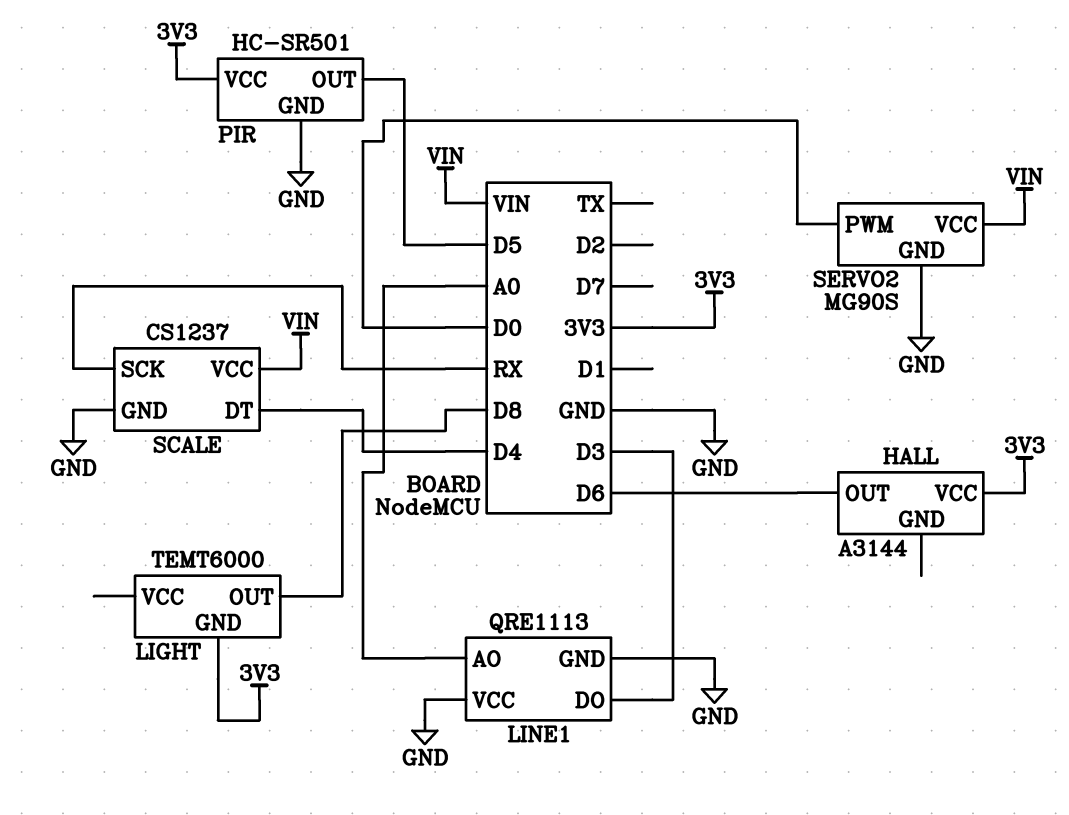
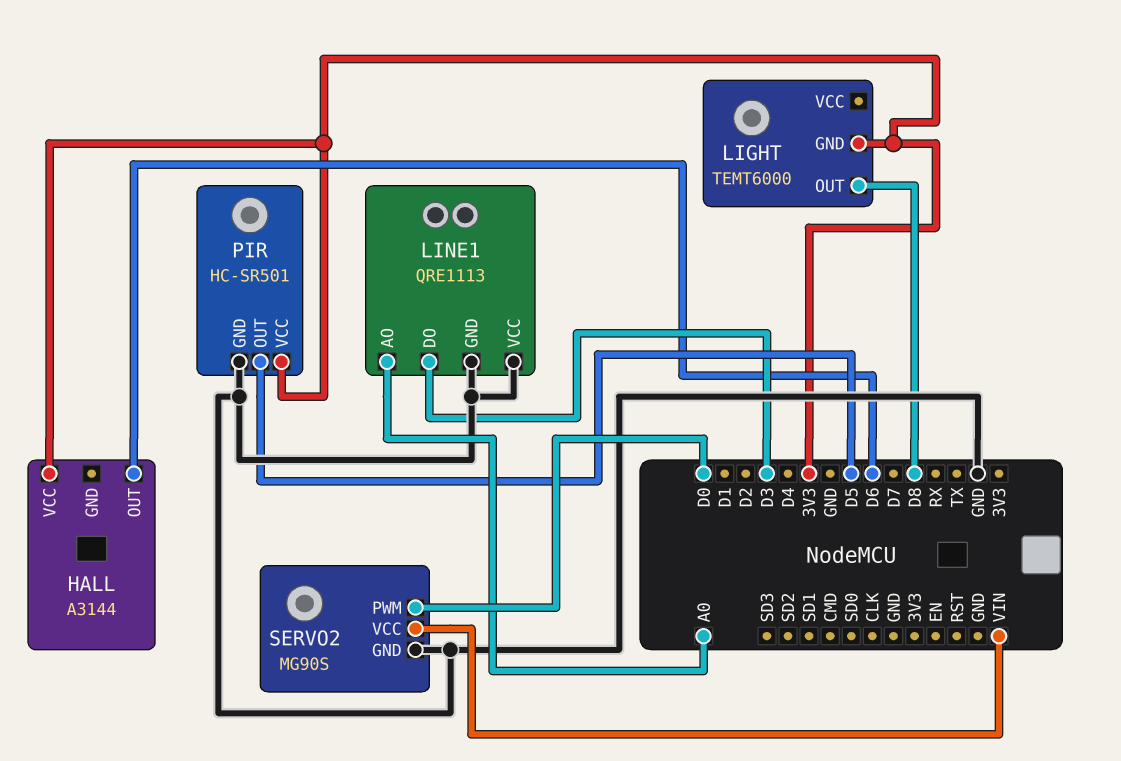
SCALE: CS1237 -> none
SCALE pin DT: D4 -> none
SCALE pin GND: GND -> none
SCALE pin SCK: RX -> none
SCALE pin VCC: VIN -> none

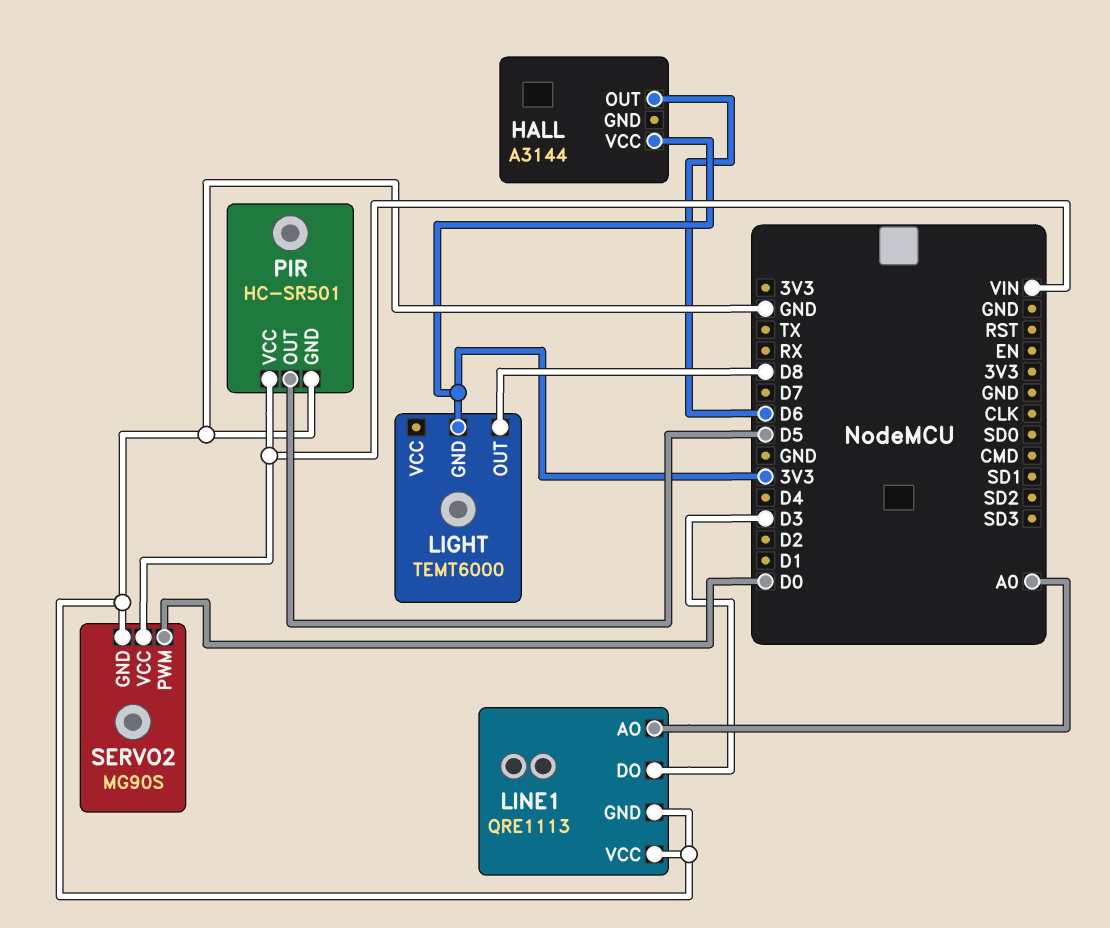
PIR pin VCC: 3V3 -> VIN

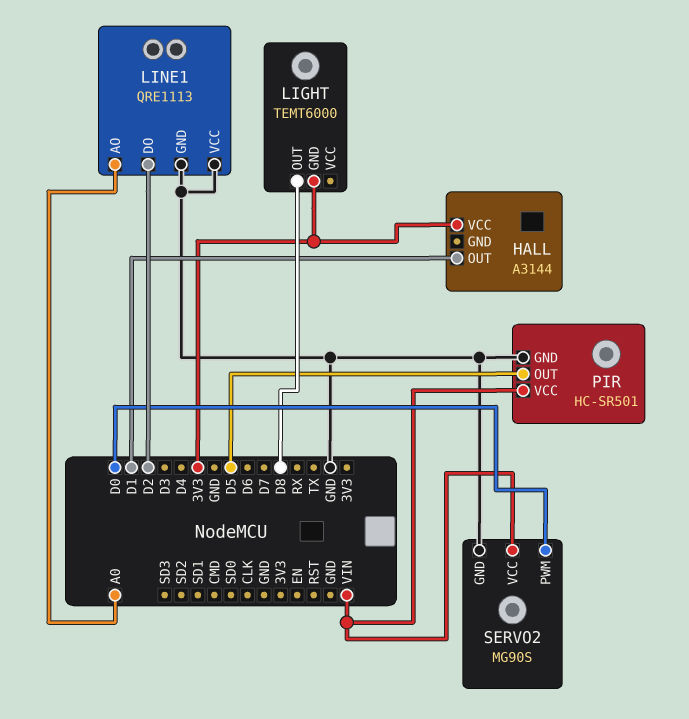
HALL pin OUT: D6 -> D1
LINE1 pin DO: D3 -> D2

